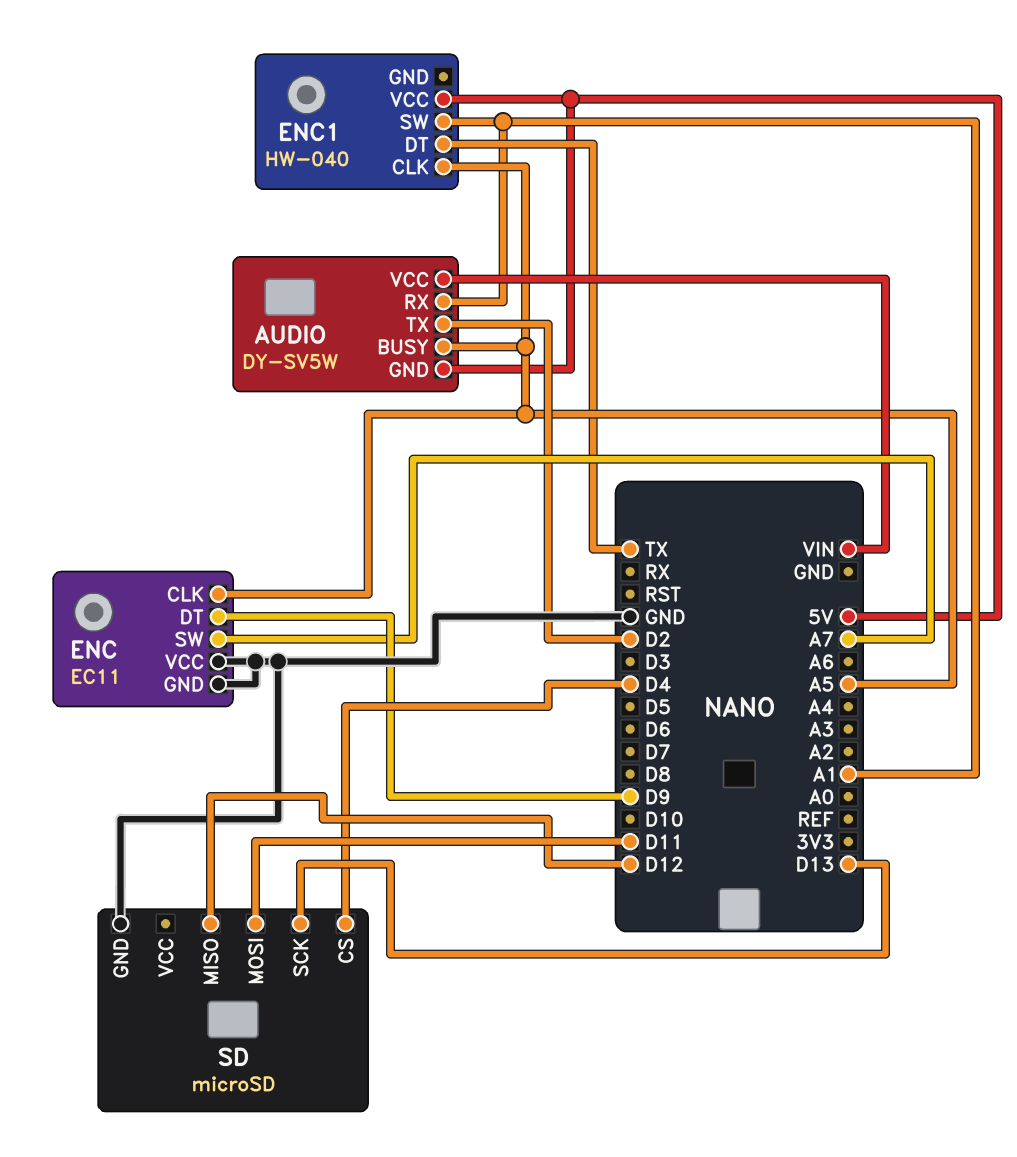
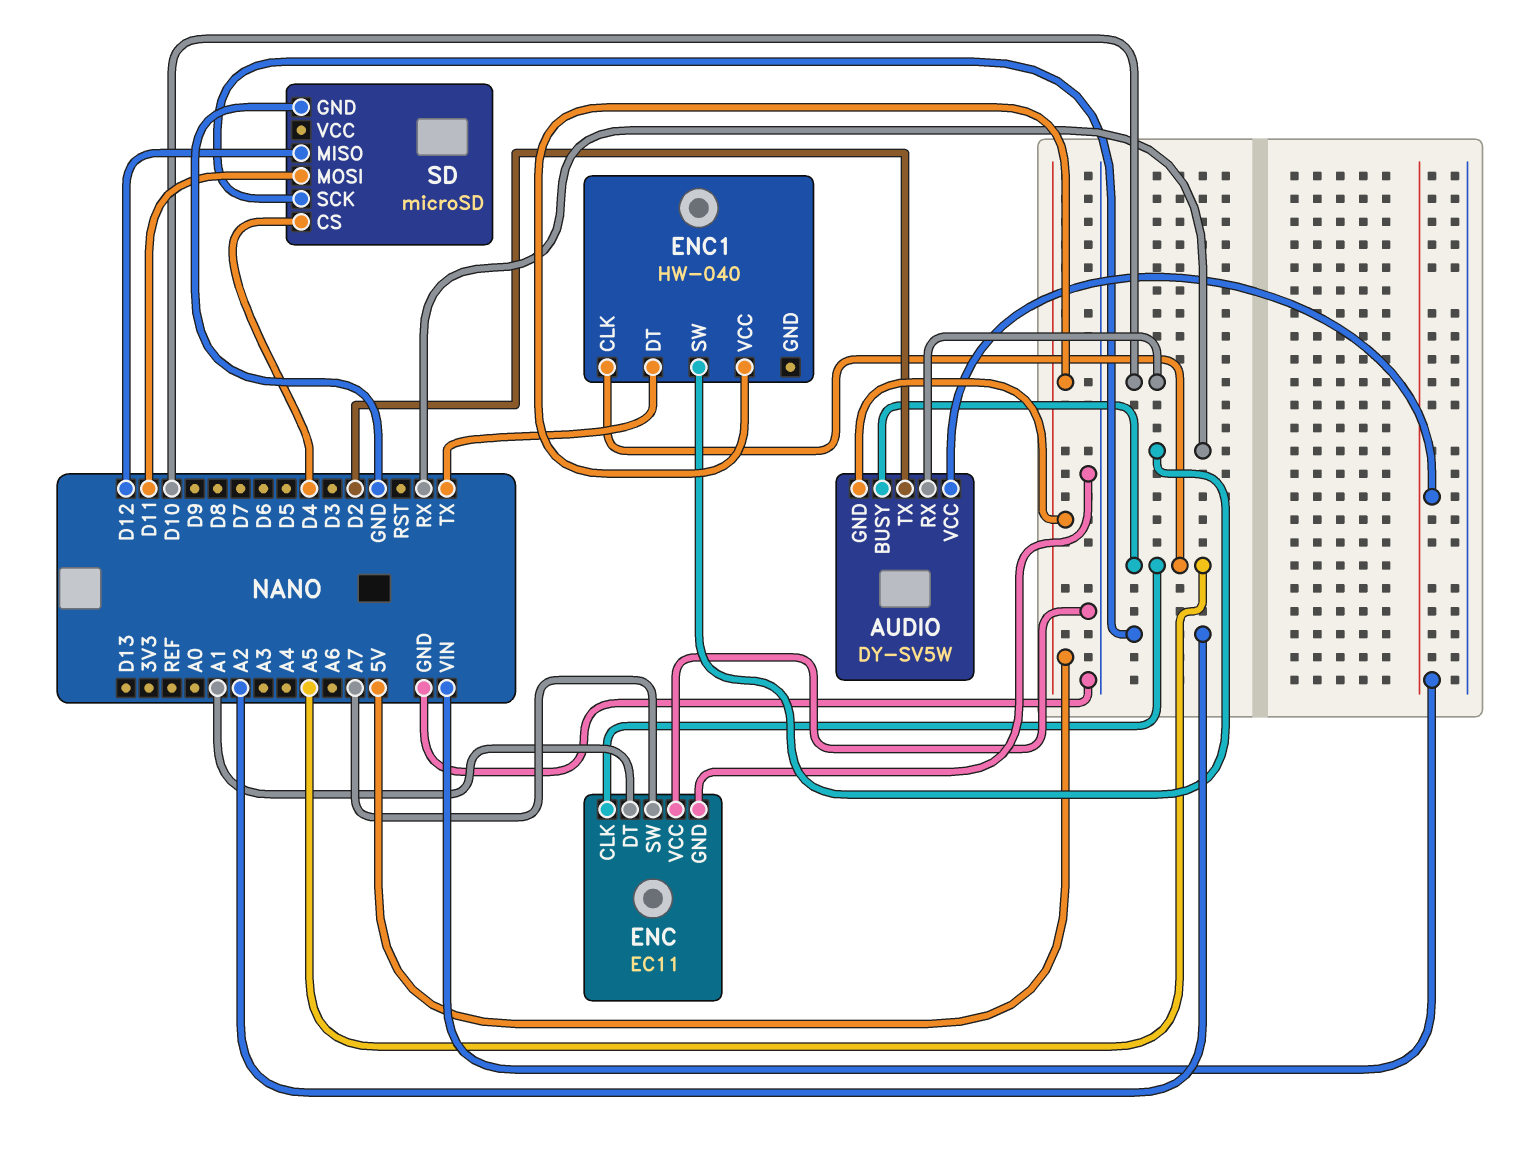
AUDIO pin RX: A1 -> D10
ENC pin DT: D9 -> A1
ENC1 pin SW: A1 -> RX
SD pin SCK: D13 -> A2

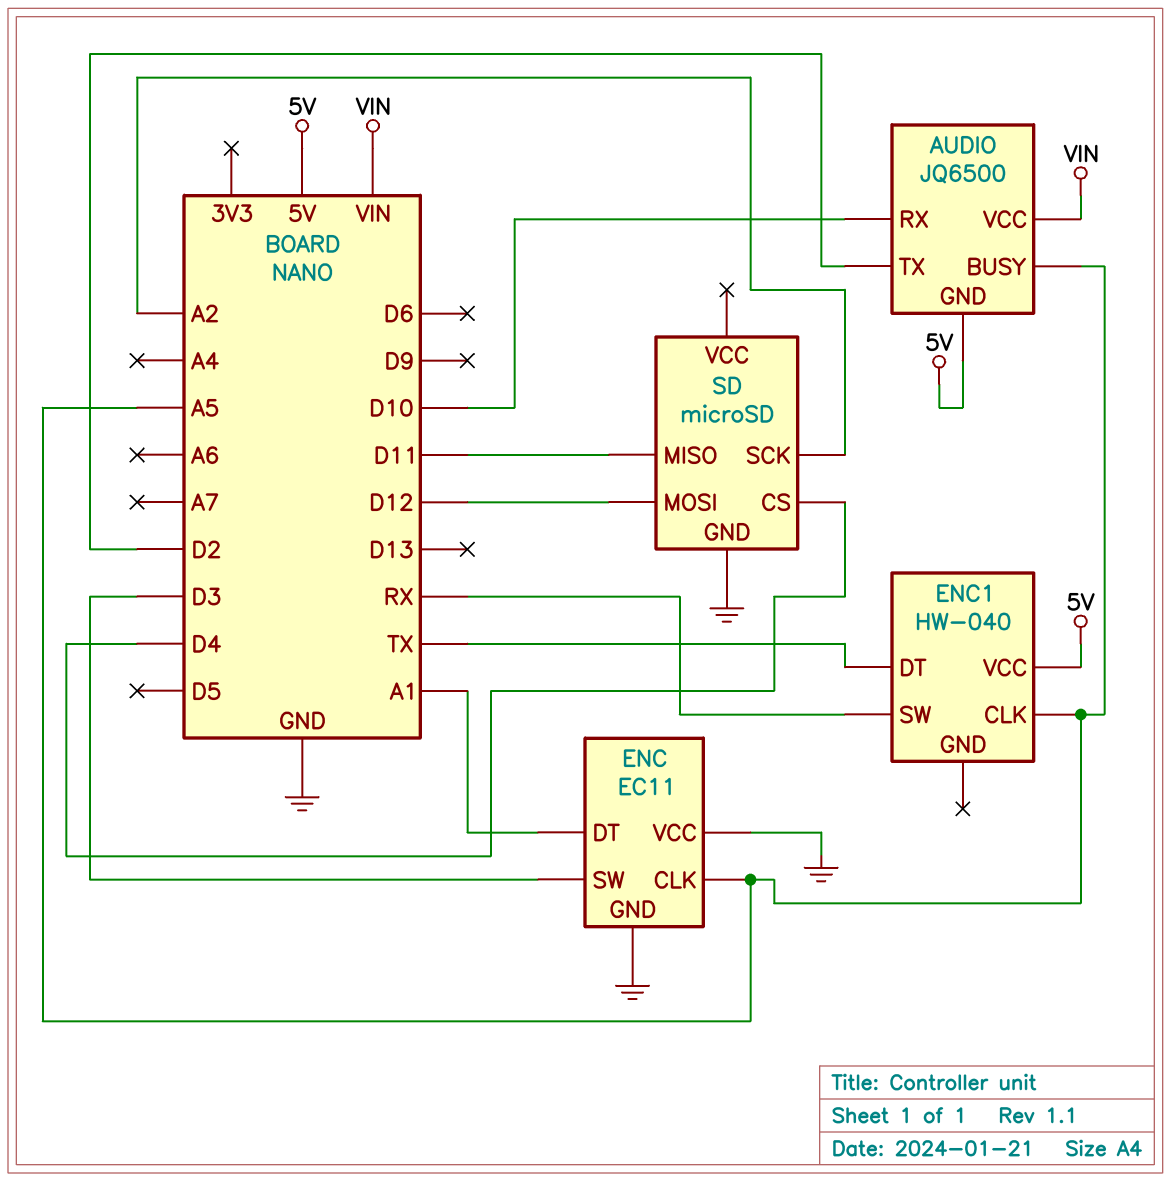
AUDIO: DY-SV5W -> JQ6500
ENC pin SW: A7 -> D3
SD pin MISO: D12 -> D11
SD pin MOSI: D11 -> D12

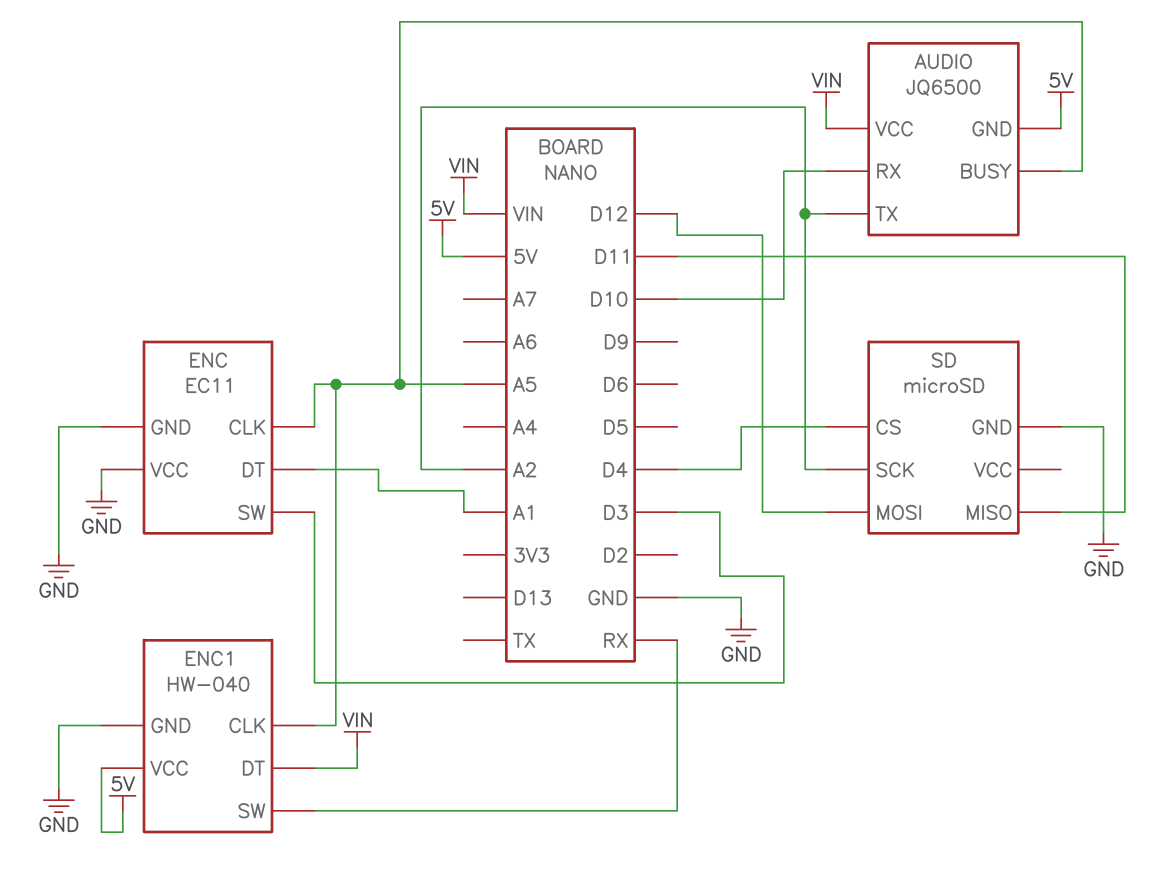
AUDIO pin TX: D2 -> A2
ENC1 pin DT: TX -> VIN
ENC1 pin GND: none -> GND

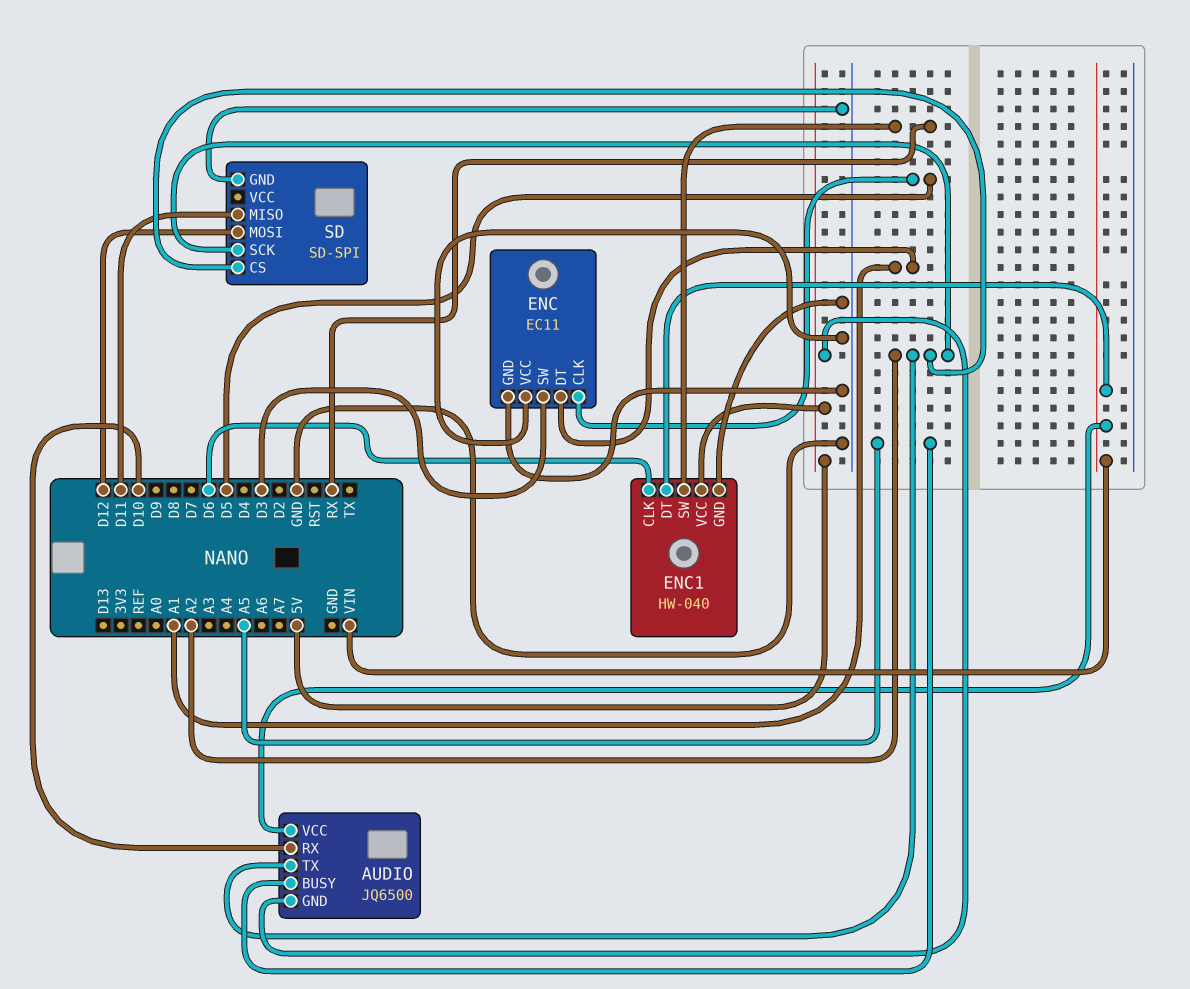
ENC pin CLK: A5 -> D5
ENC1 pin CLK: A5 -> D6
SD: microSD -> SD-SPI
SD pin CS: D4 -> A2

